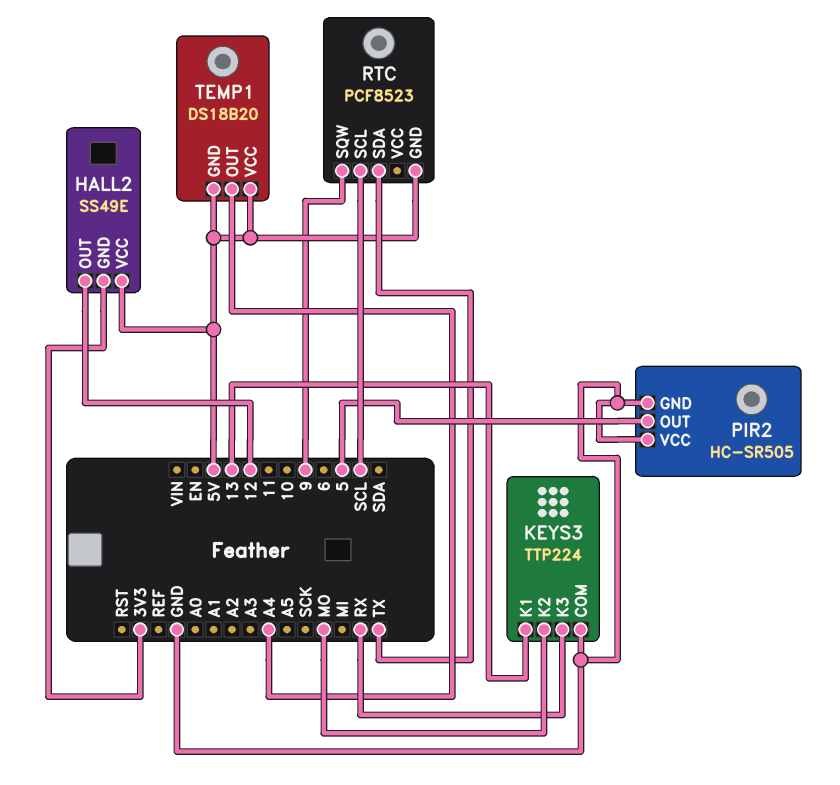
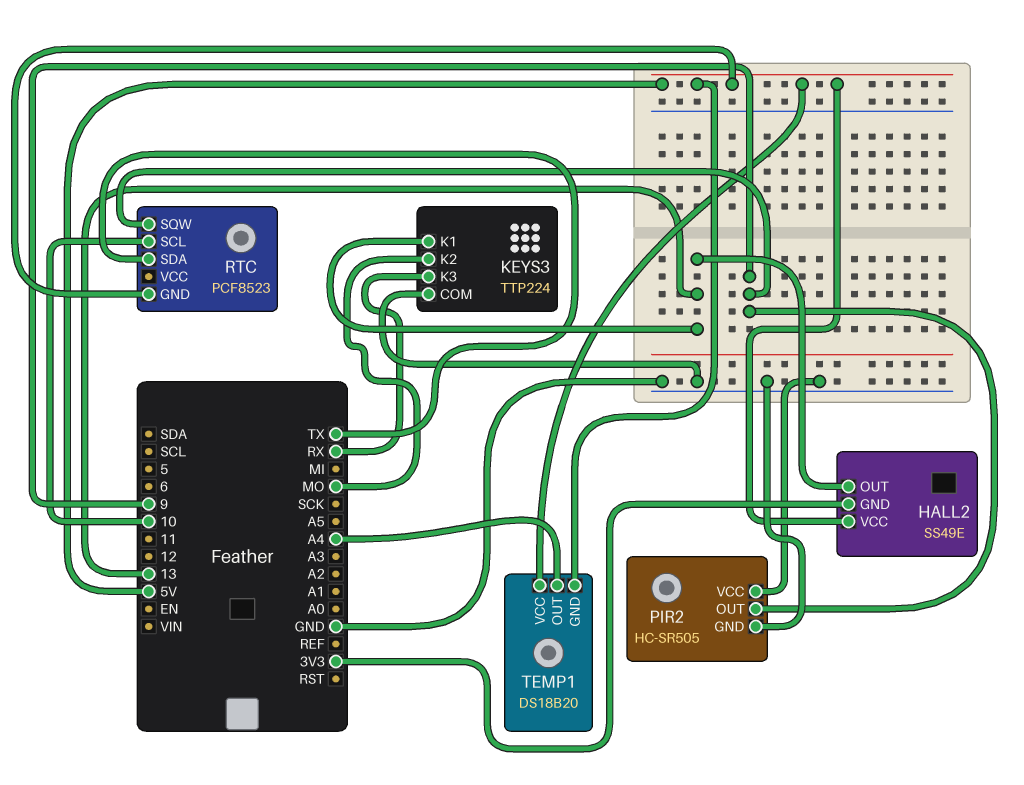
HALL2 pin OUT: 12 -> 13
PIR2 pin OUT: 5 -> 9
RTC pin SCL: SCL -> 10

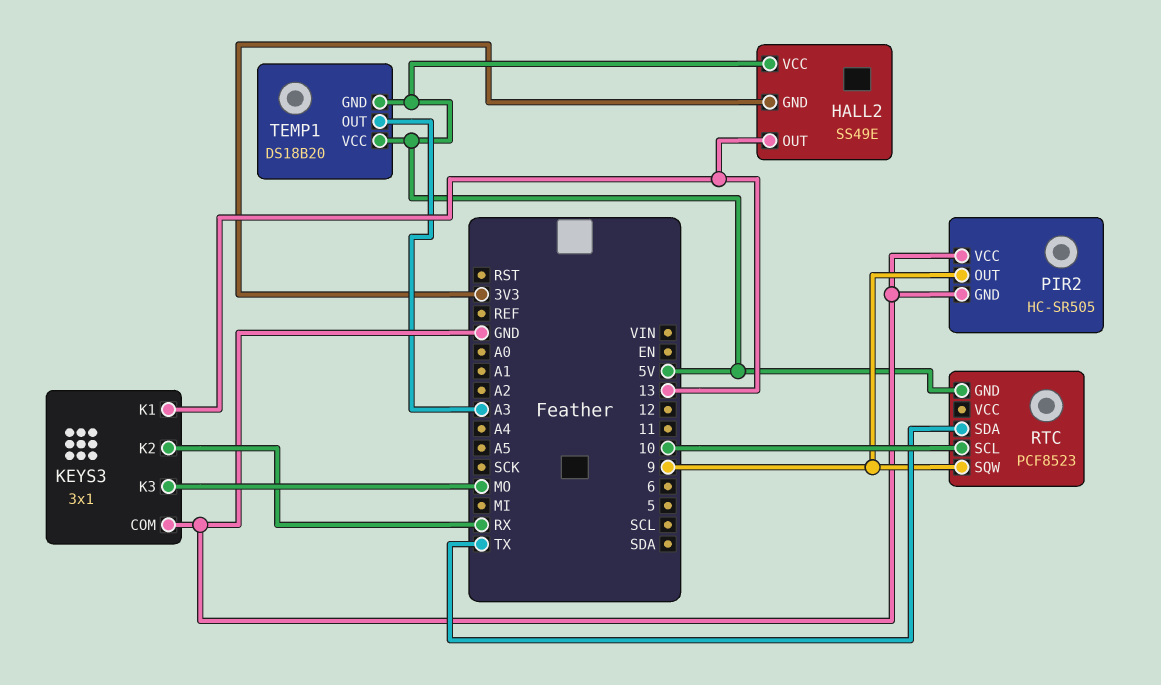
KEYS3: TTP224 -> 3x1
KEYS3 pin K2: MO -> RX
KEYS3 pin K3: RX -> MO
TEMP1 pin OUT: A4 -> A3

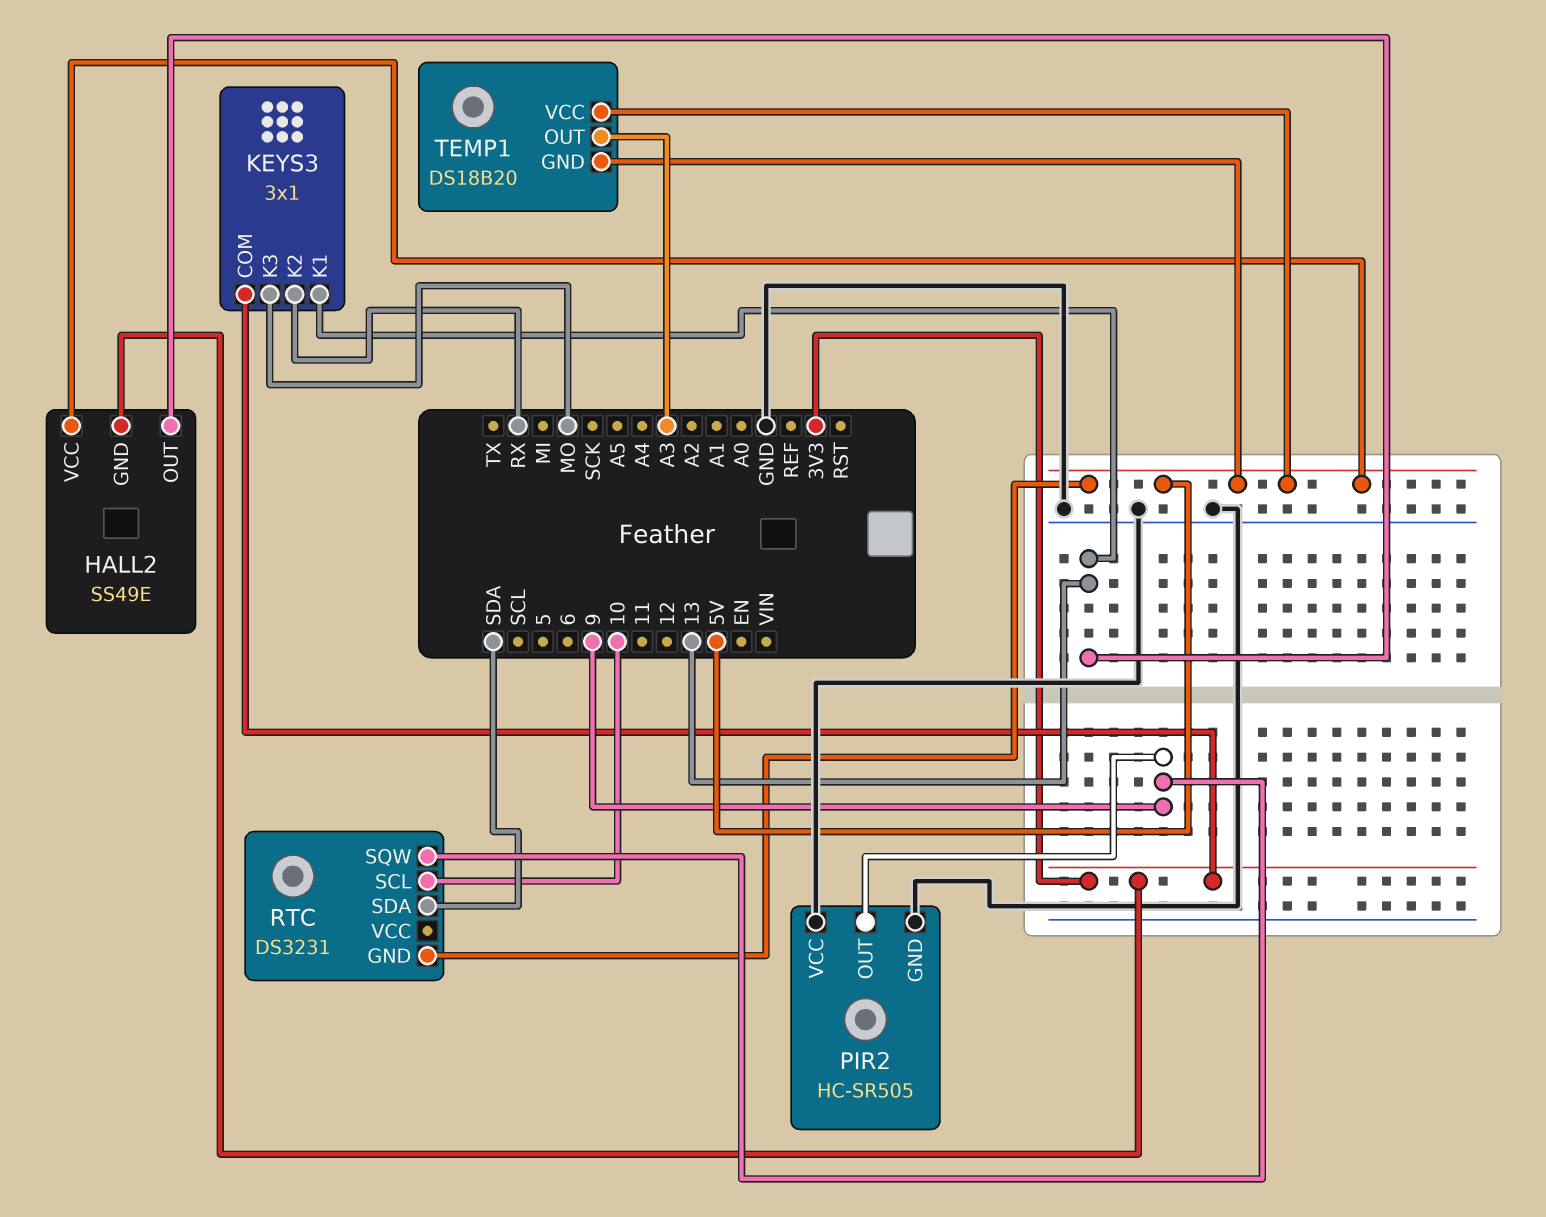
KEYS3 pin COM: GND -> 3V3
RTC: PCF8523 -> DS3231
RTC pin SDA: TX -> SDA

